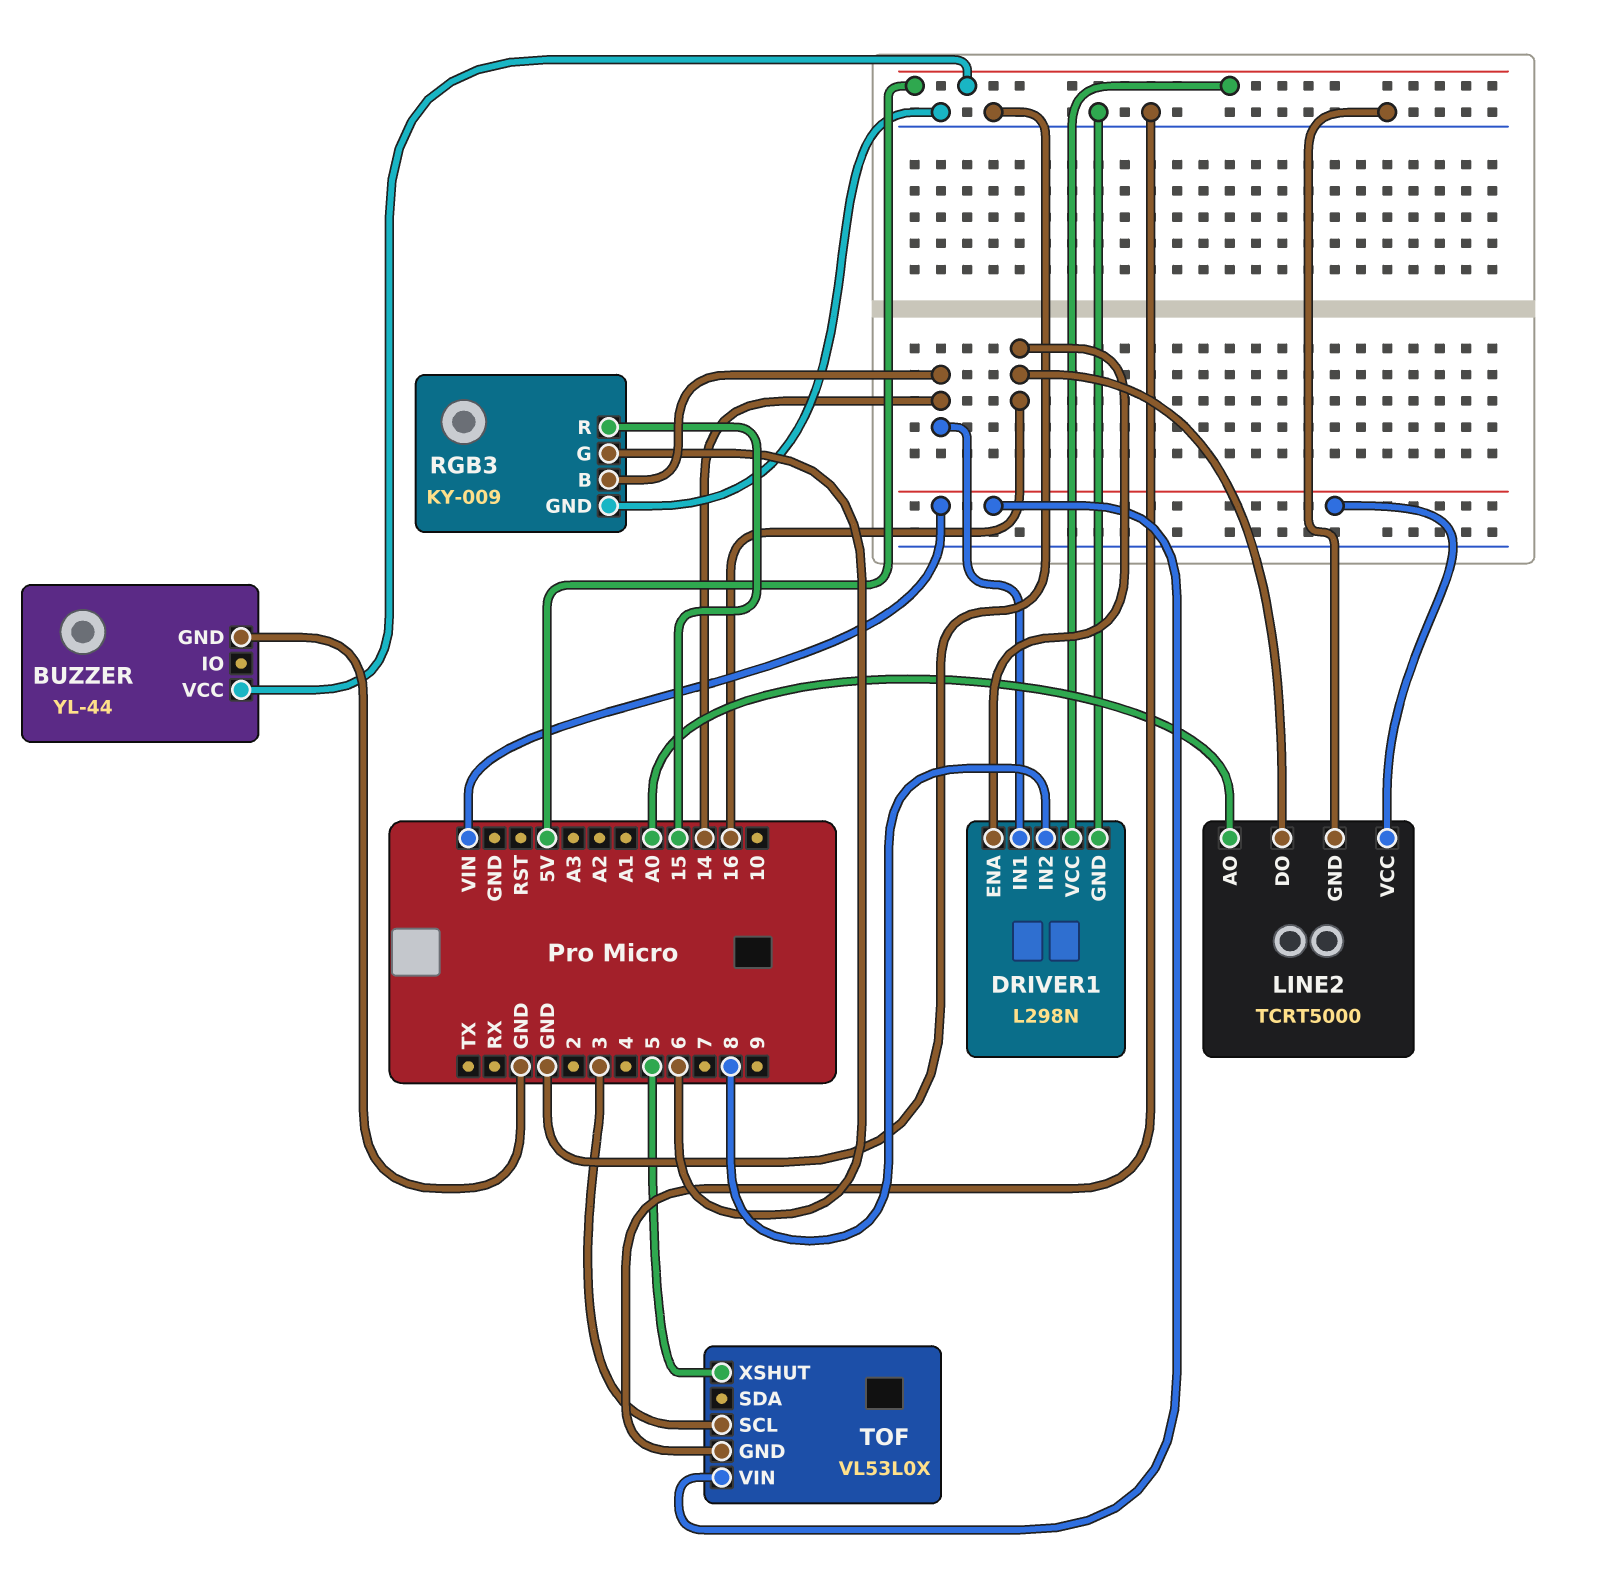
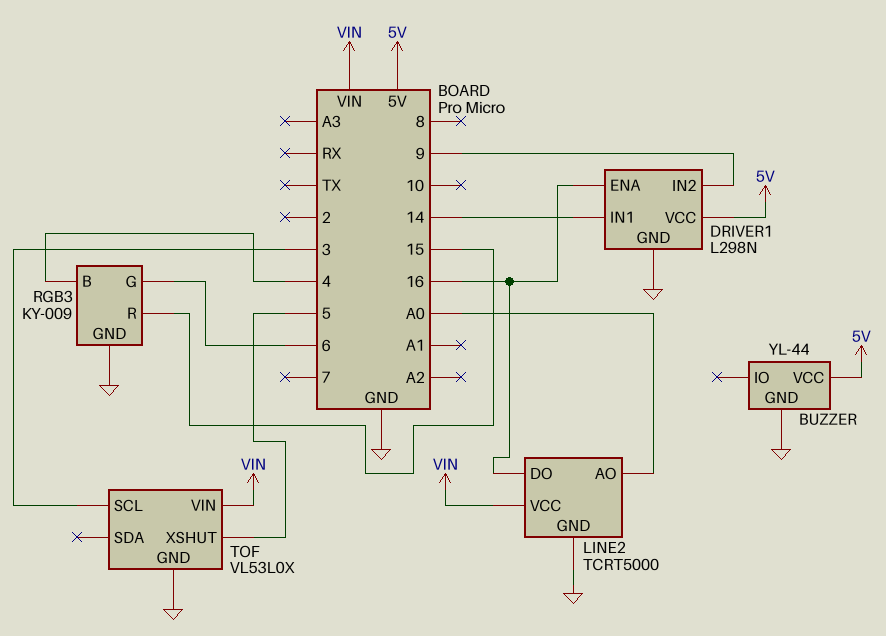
DRIVER1 pin IN2: 8 -> 9
RGB3 pin B: 14 -> 4

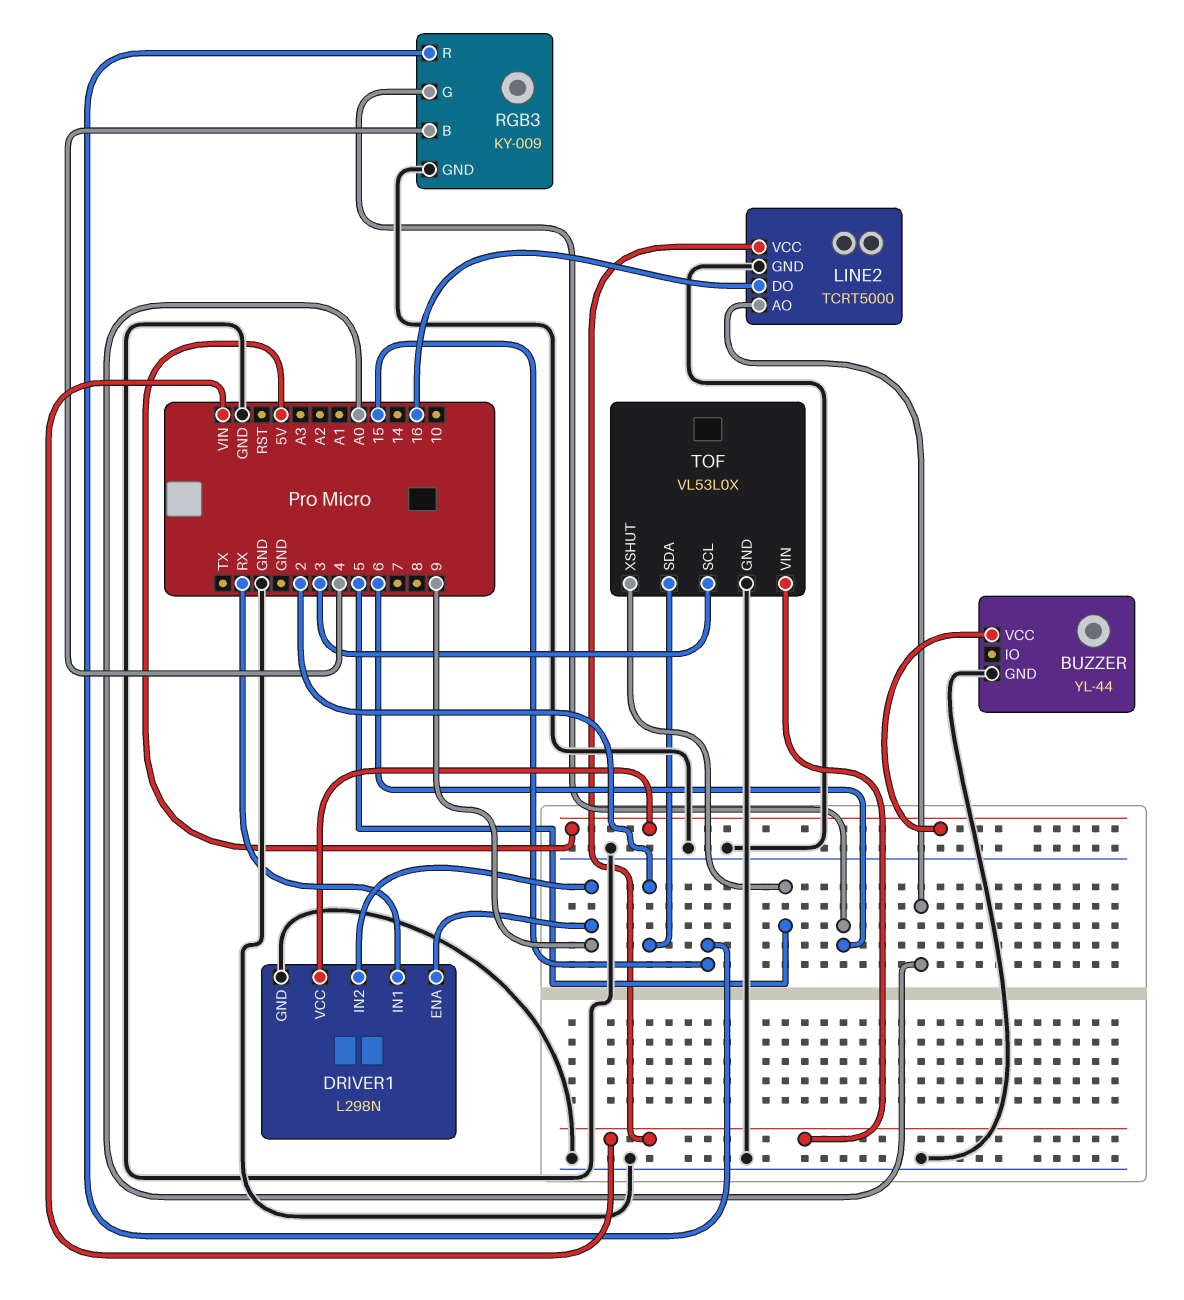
DRIVER1 pin ENA: 16 -> 9
DRIVER1 pin IN1: 14 -> RX
TOF pin SDA: none -> 2

